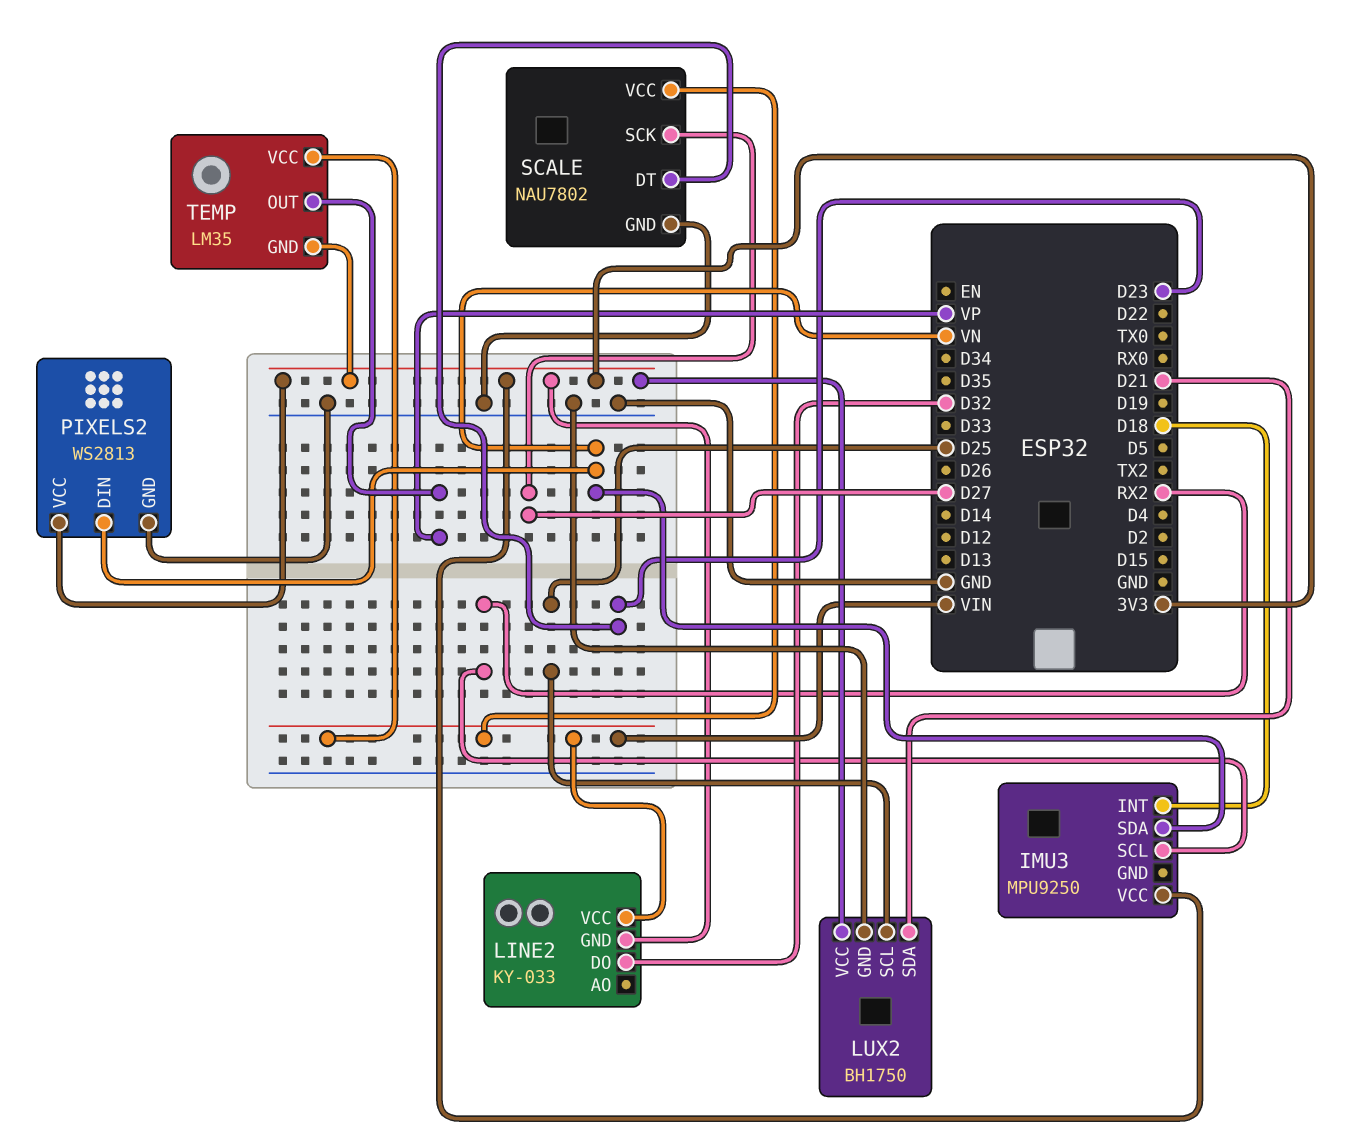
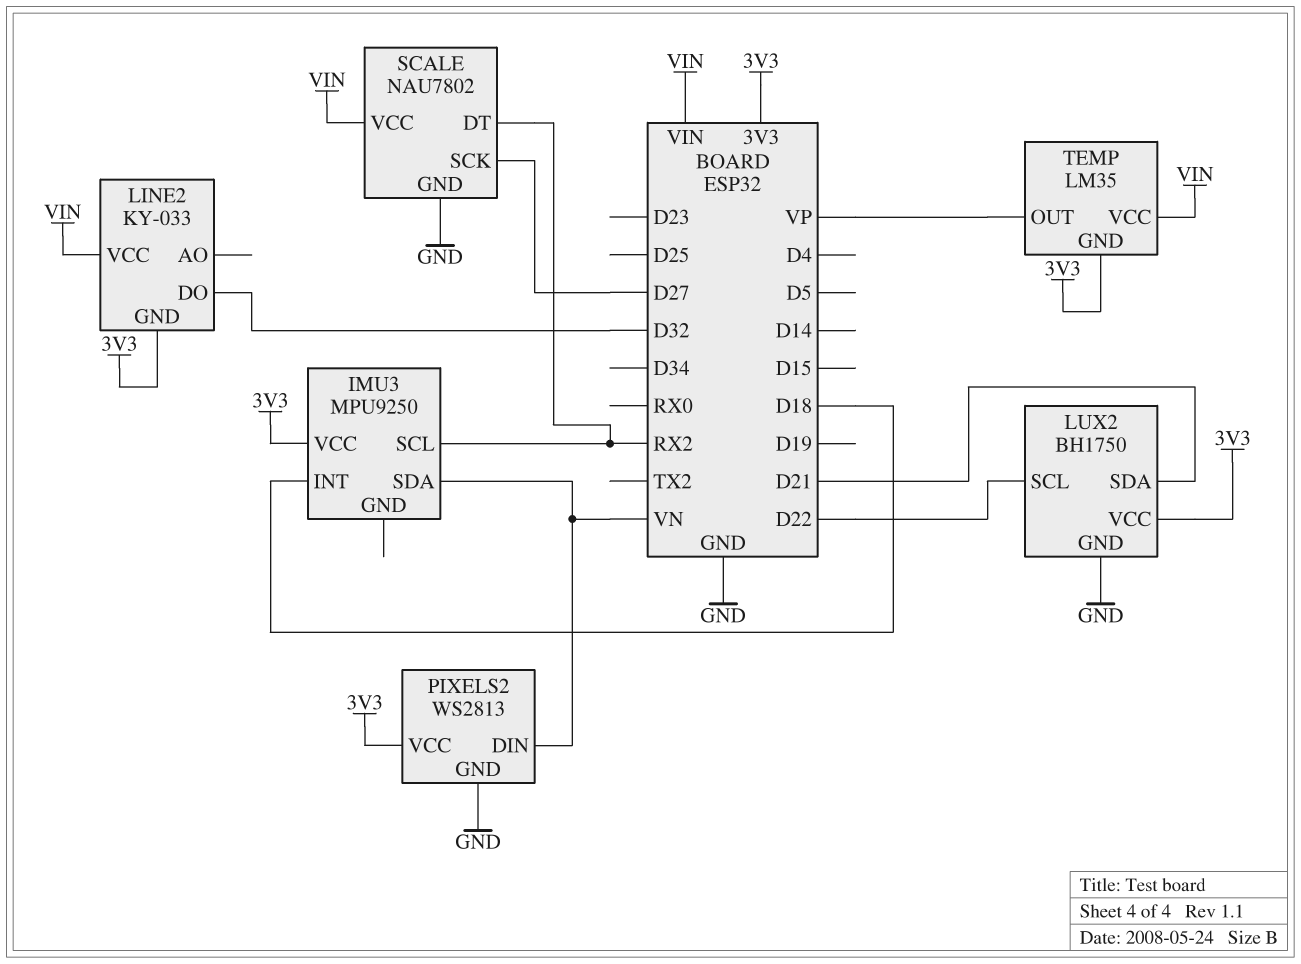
LUX2 pin SCL: D25 -> D22
SCALE pin DT: D23 -> RX2

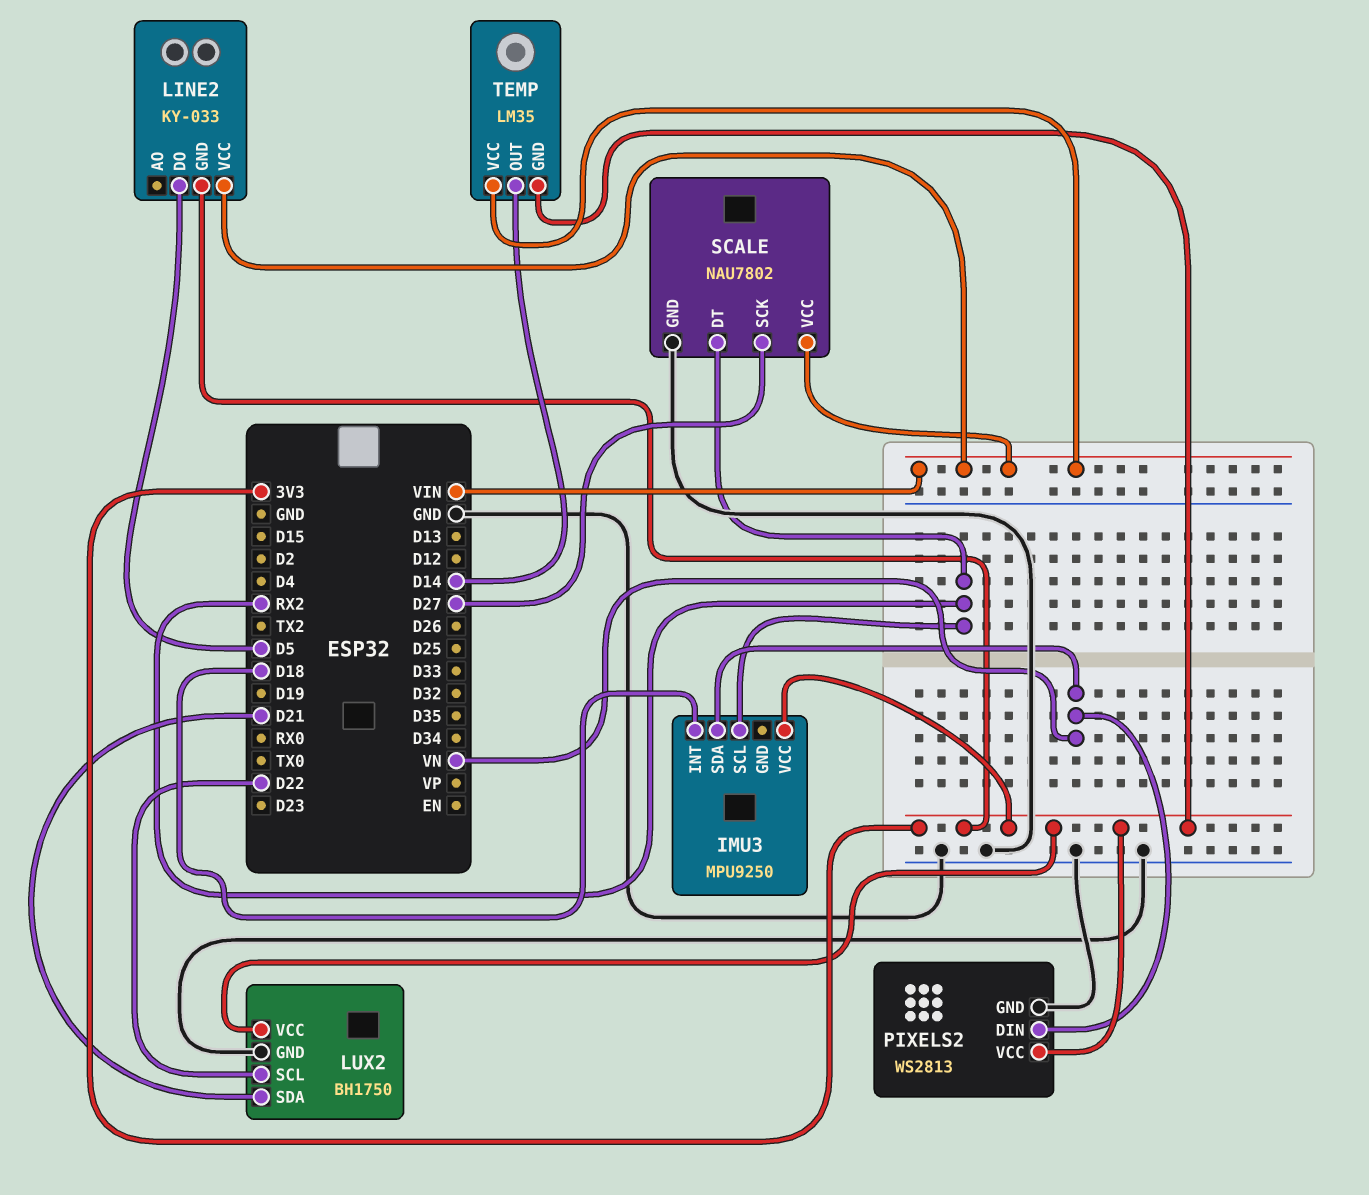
LINE2 pin DO: D32 -> D5
TEMP pin OUT: VP -> D14

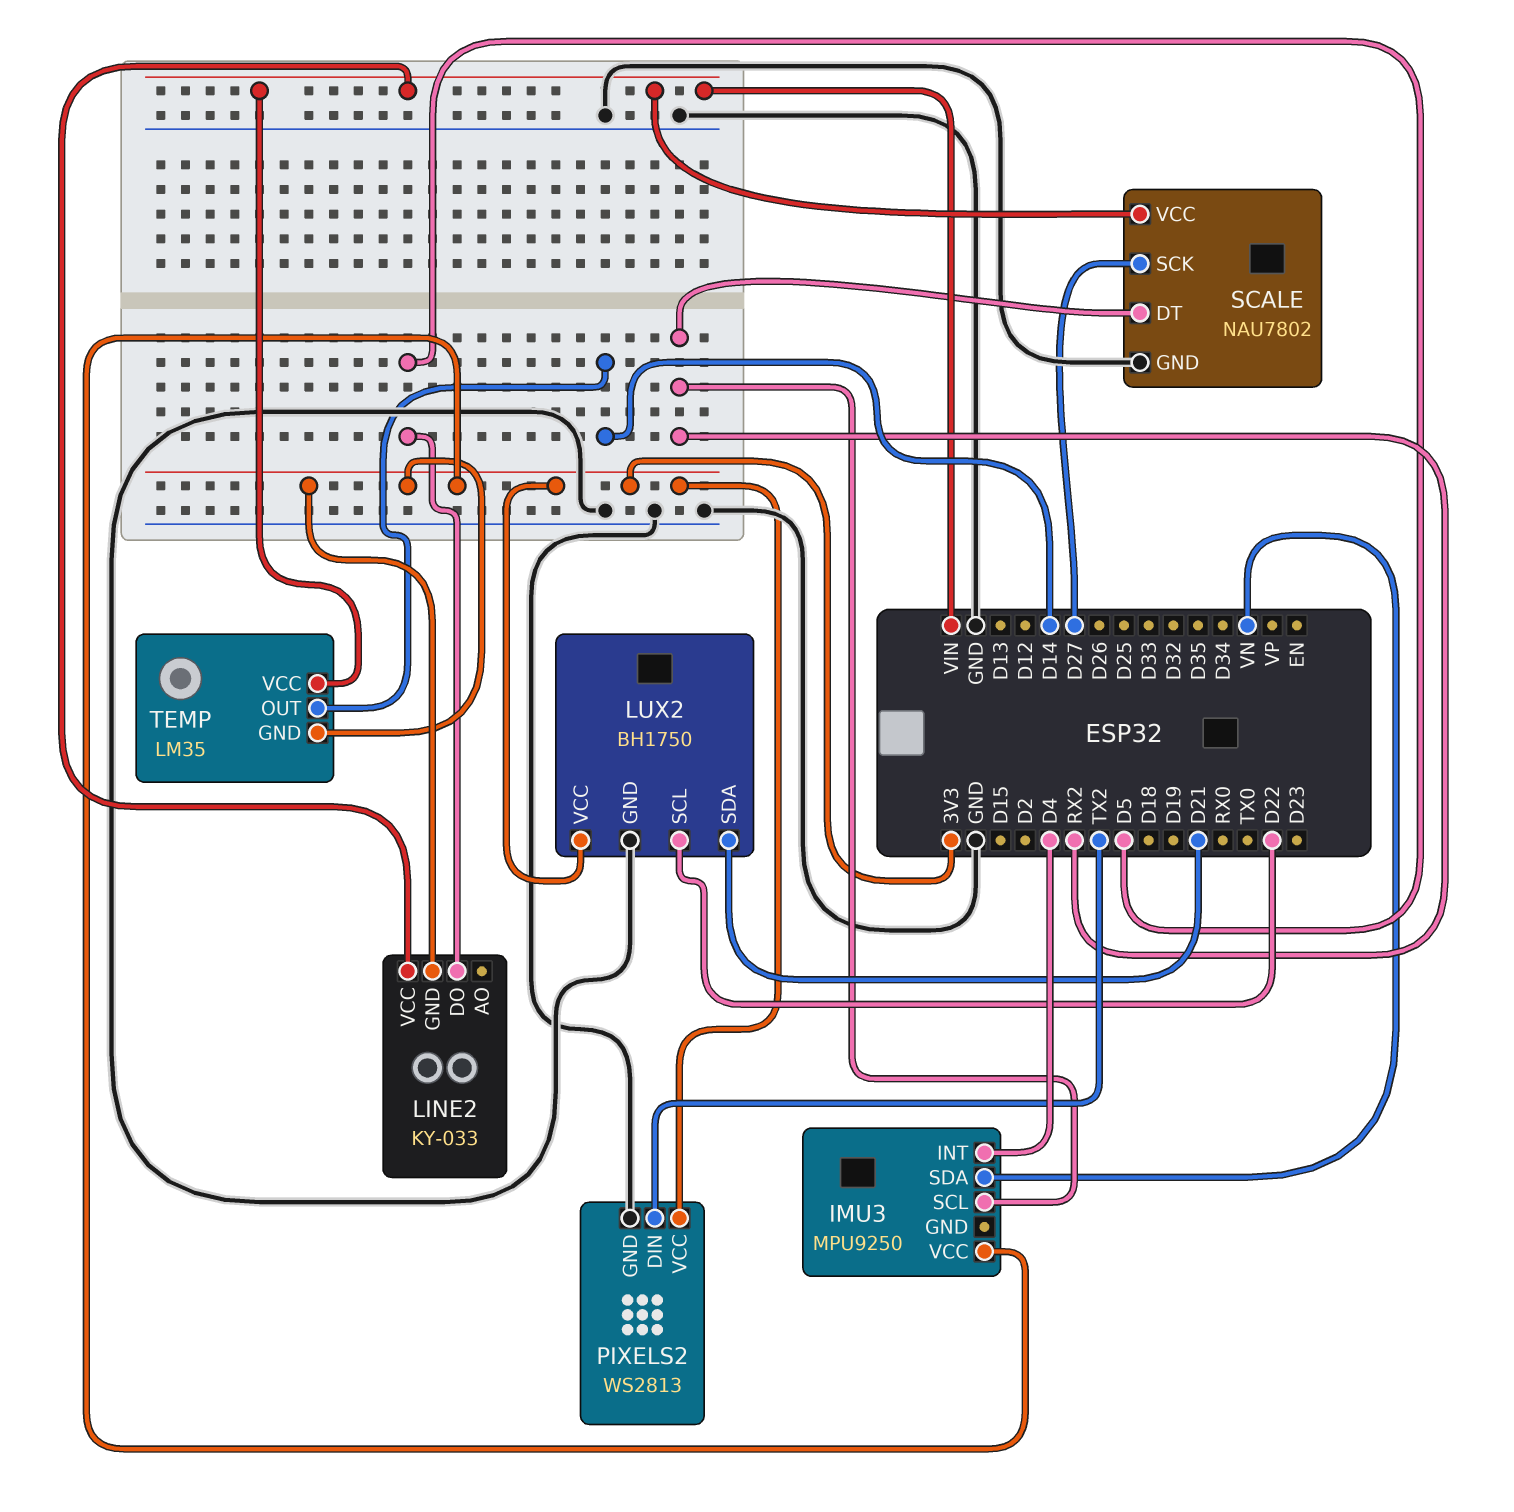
IMU3 pin INT: D18 -> D4
PIXELS2 pin DIN: VN -> TX2

